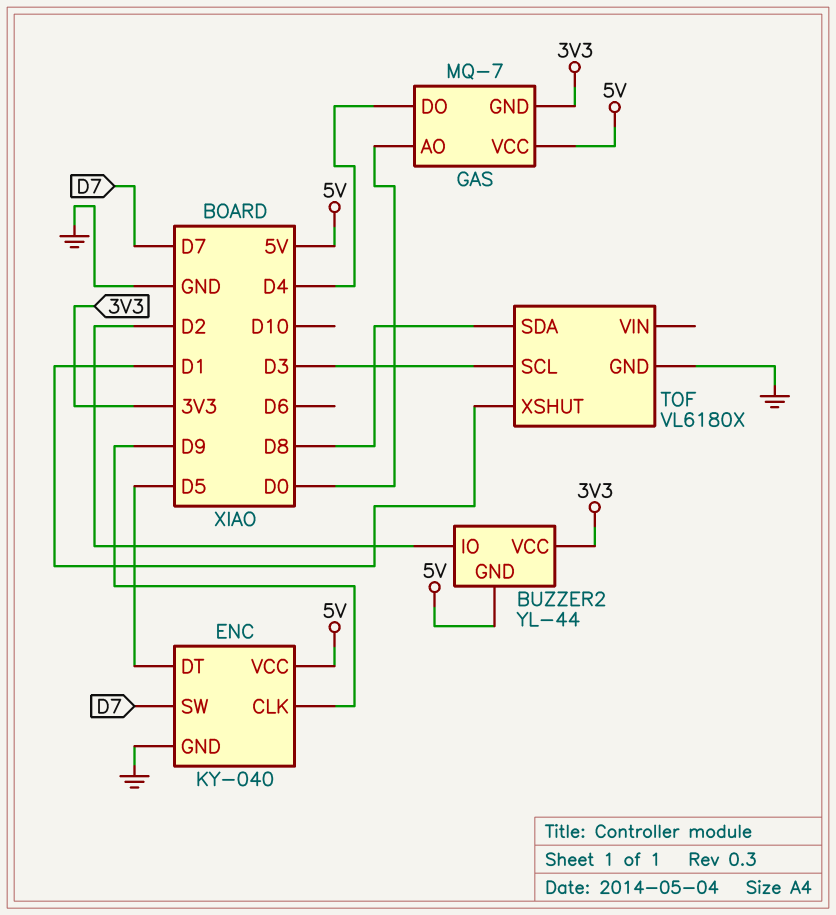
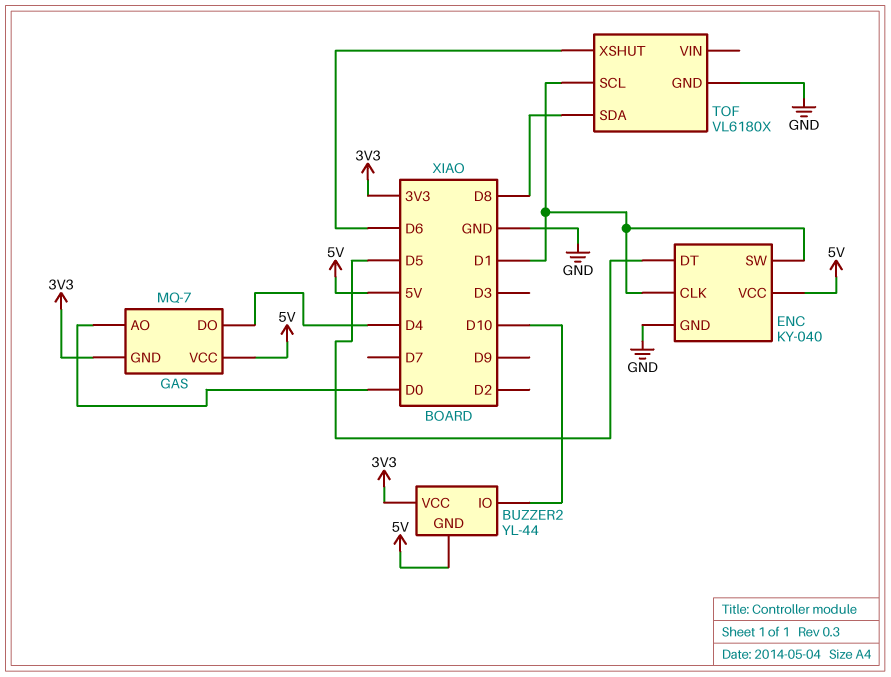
BUZZER2 pin IO: D2 -> D10
ENC pin CLK: D9 -> D1
ENC pin SW: D7 -> D1
TOF pin SCL: D3 -> D1
TOF pin XSHUT: D1 -> D6

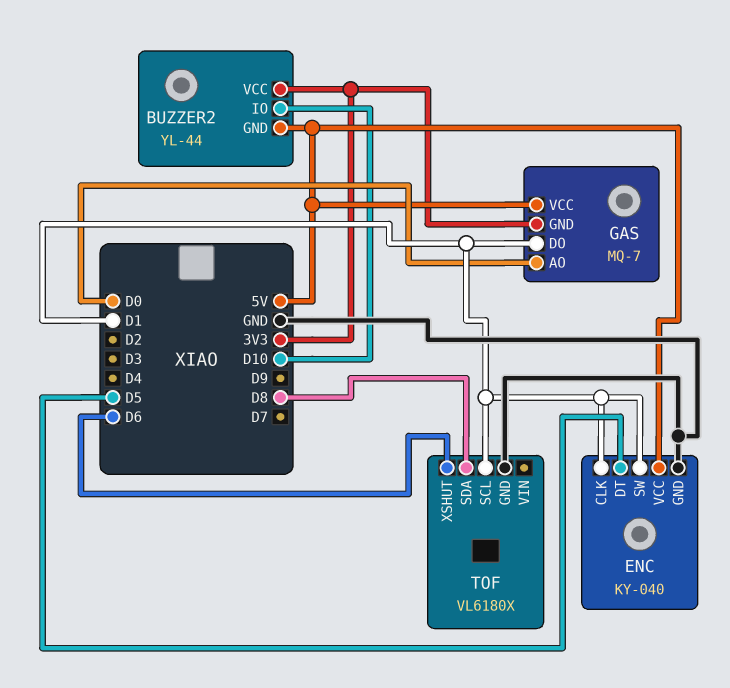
GAS pin DO: D4 -> D1

